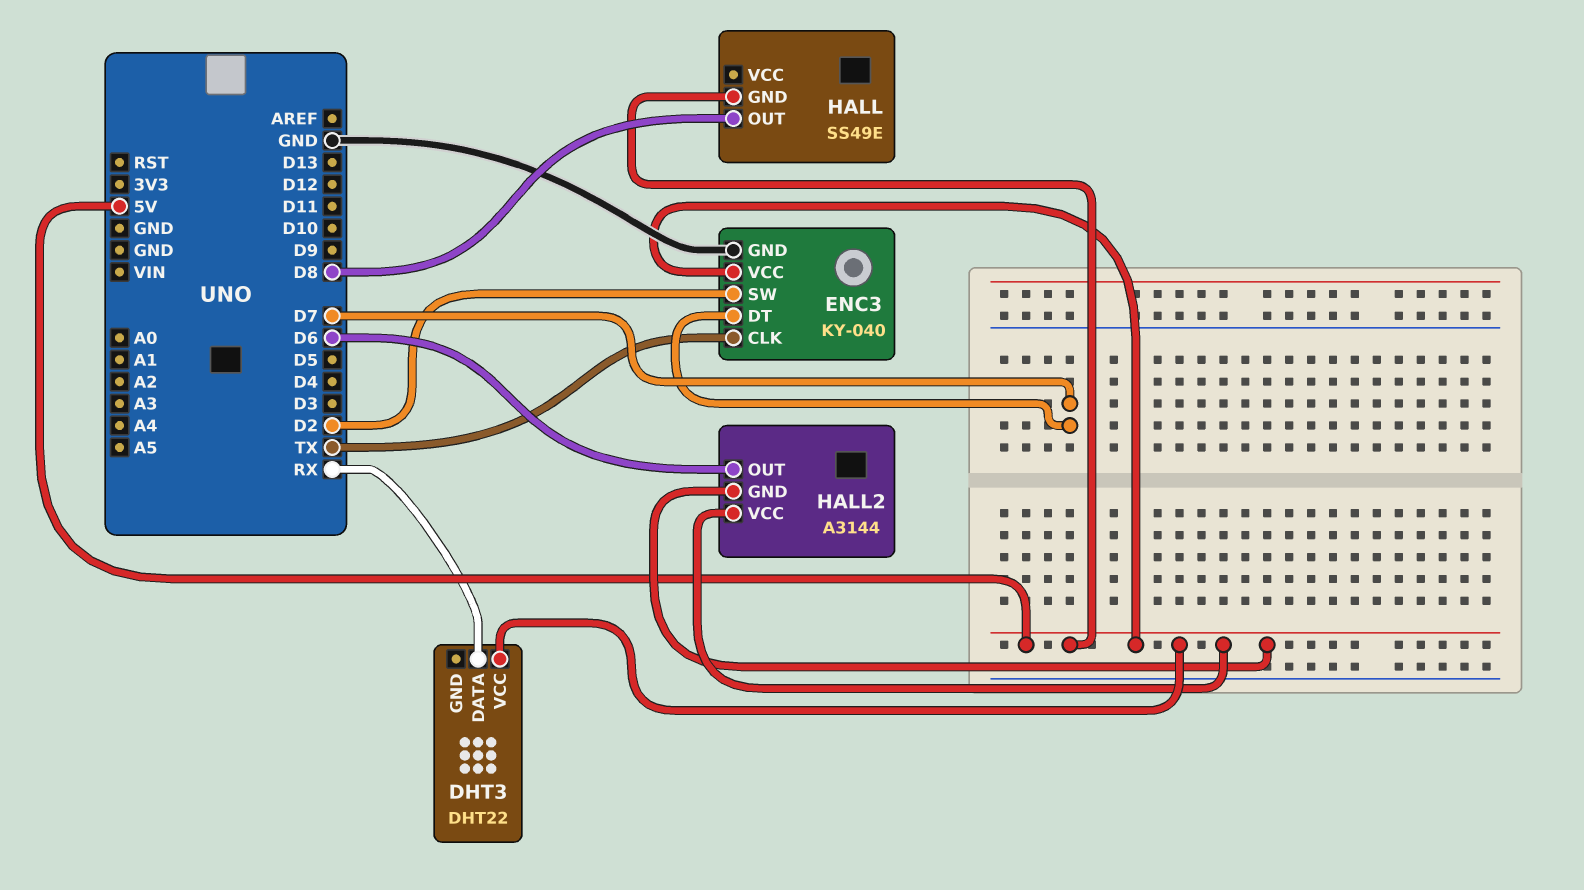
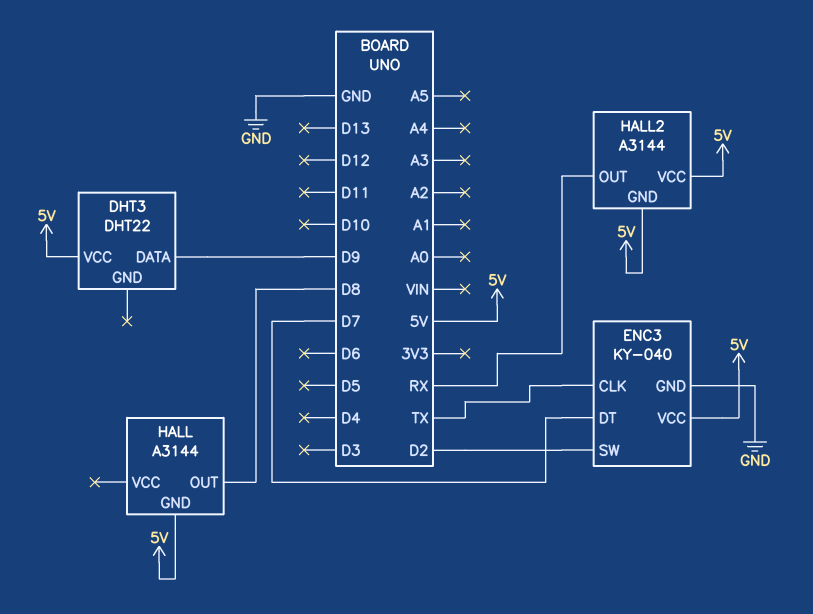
DHT3 pin DATA: RX -> D9
HALL: SS49E -> A3144
HALL2 pin OUT: D6 -> RX

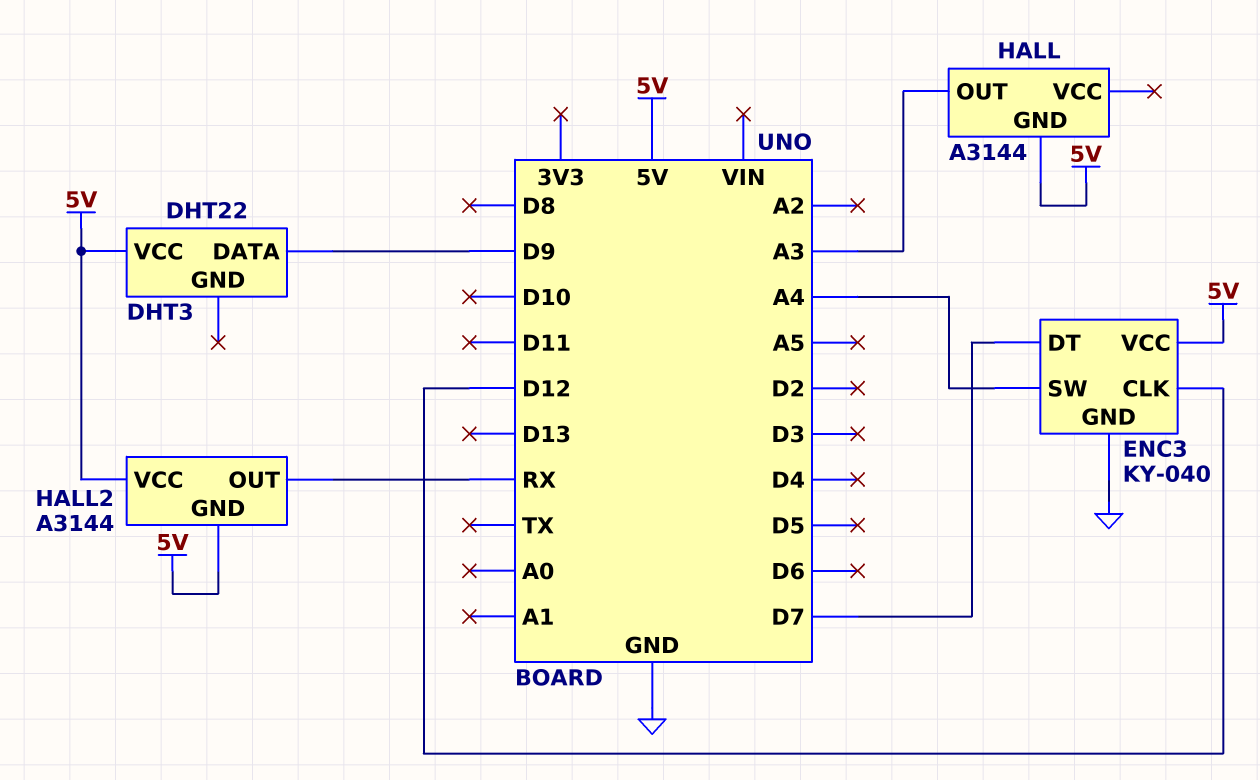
ENC3 pin CLK: TX -> D12
ENC3 pin SW: D2 -> A4
HALL pin OUT: D8 -> A3

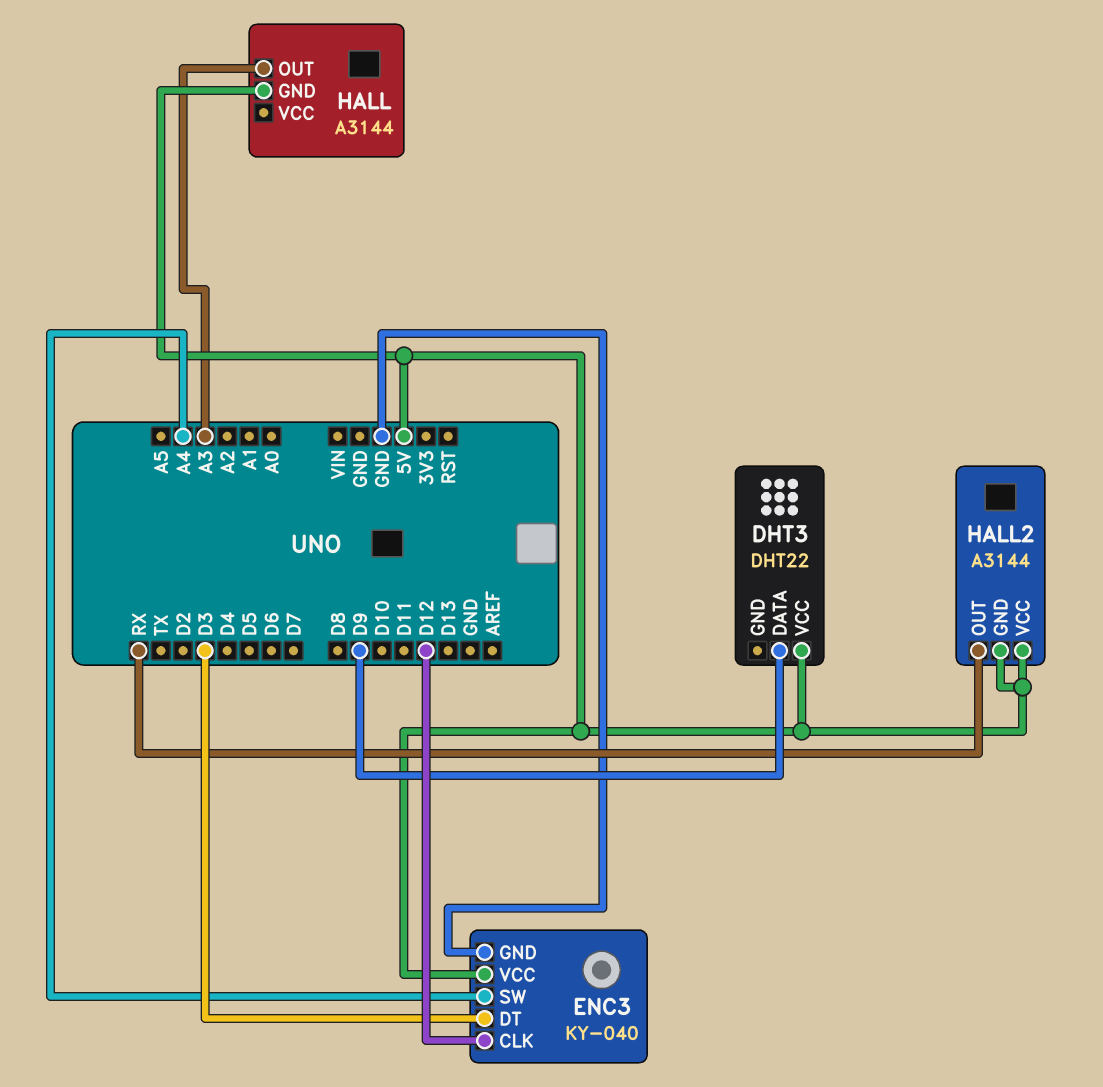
ENC3 pin DT: D7 -> D3

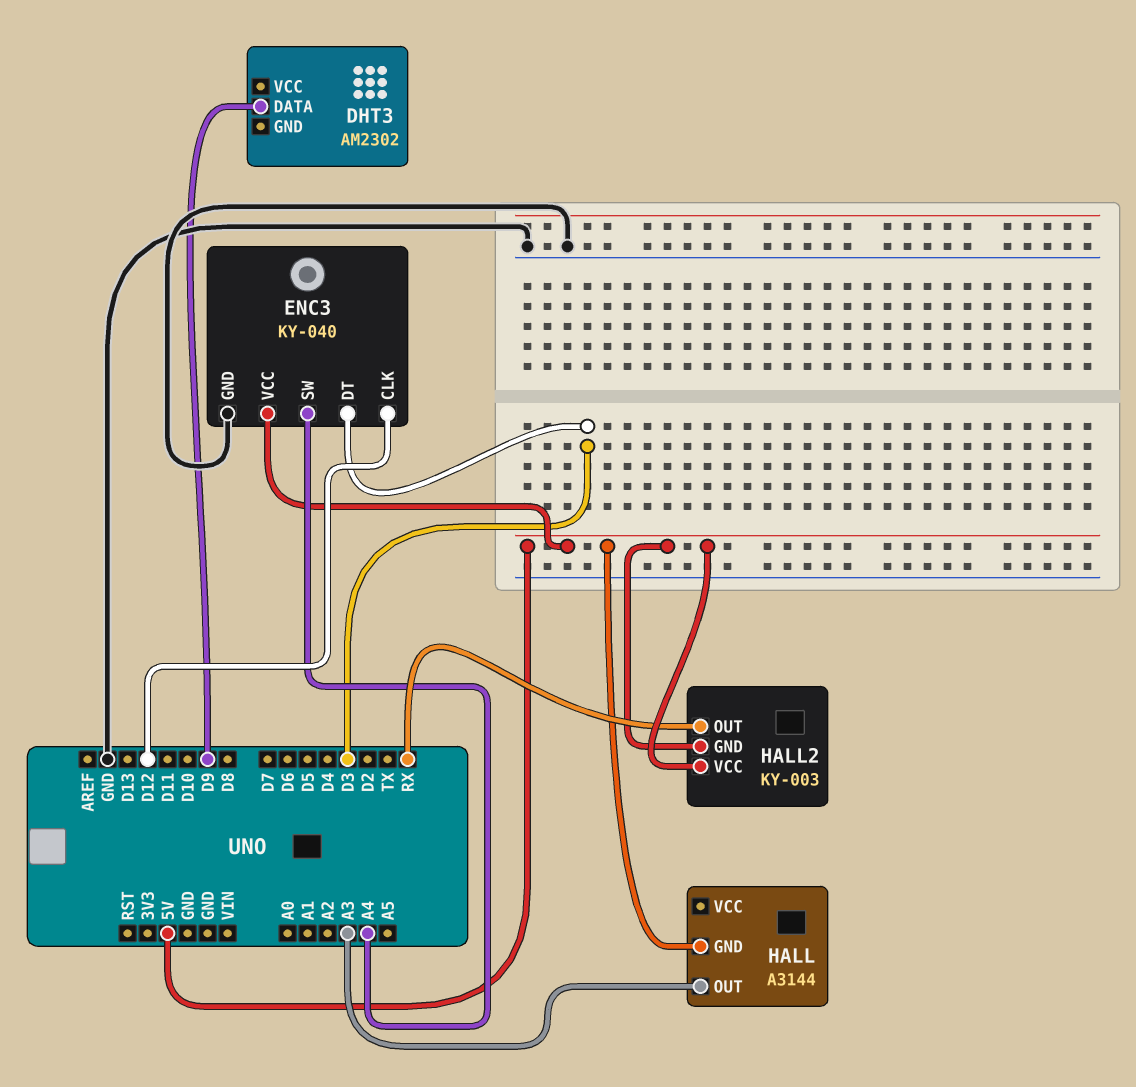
DHT3: DHT22 -> AM2302
DHT3 pin VCC: 5V -> none
HALL2: A3144 -> KY-003

